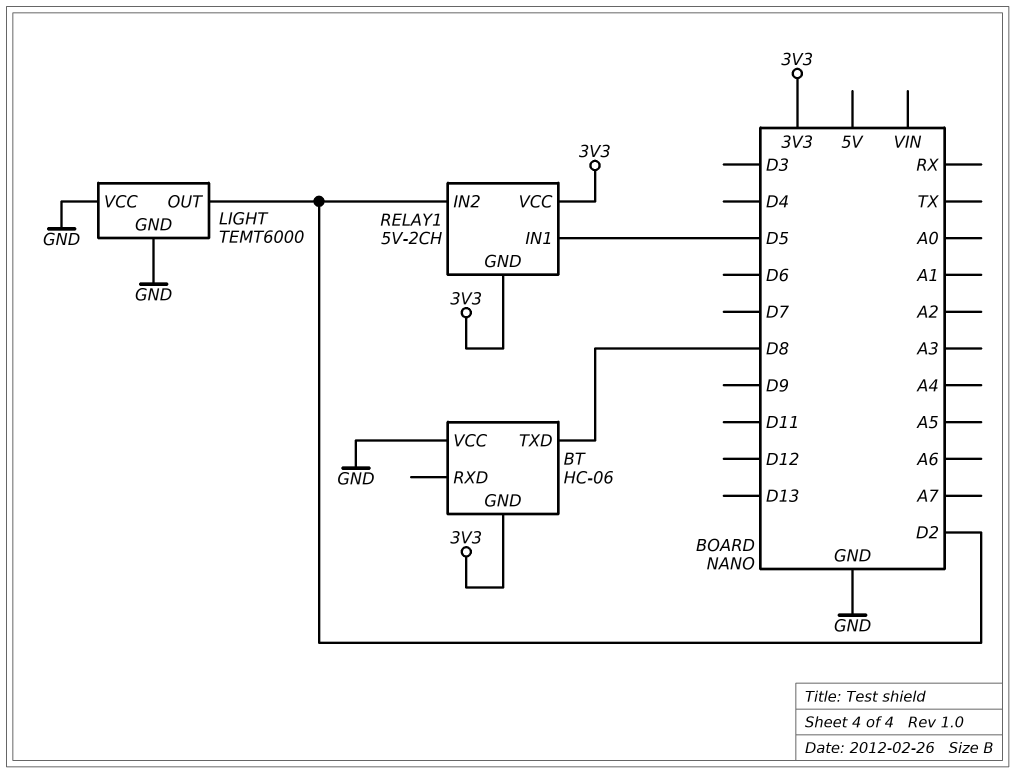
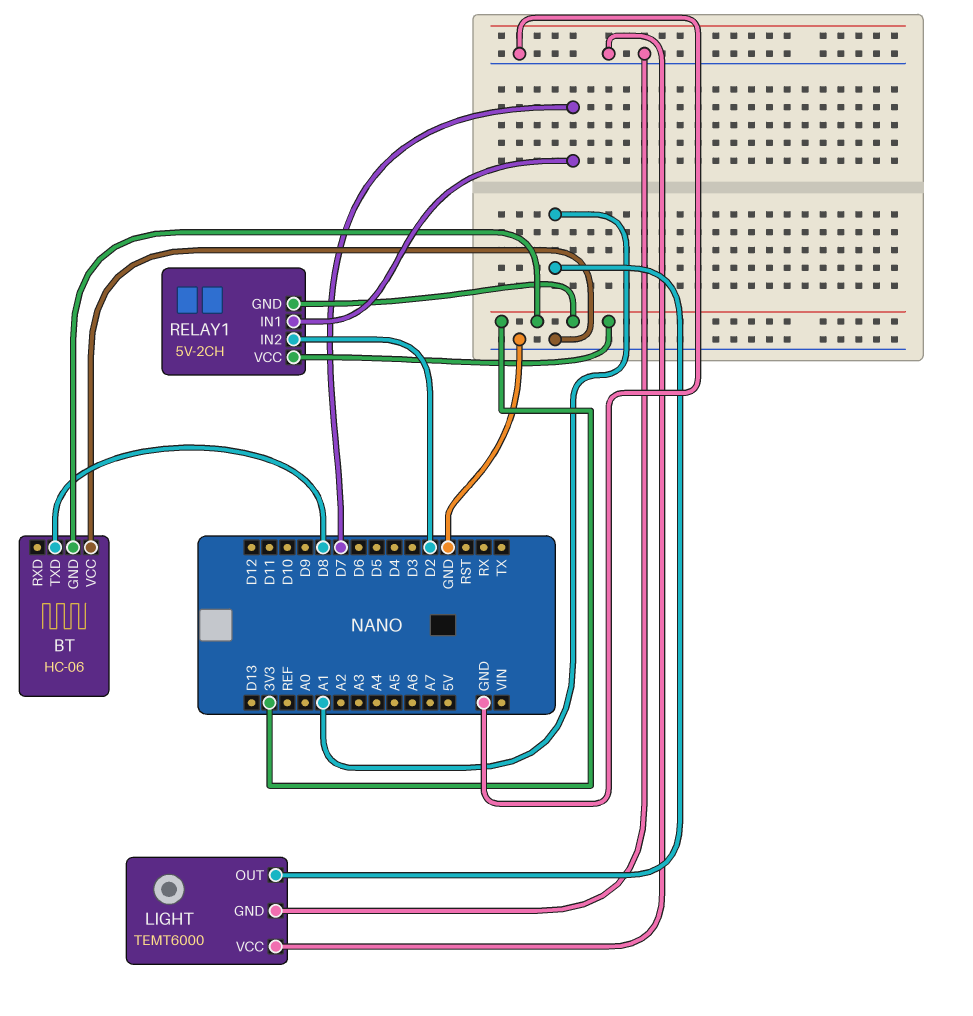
LIGHT pin OUT: D2 -> A1
RELAY1 pin IN1: D5 -> D7

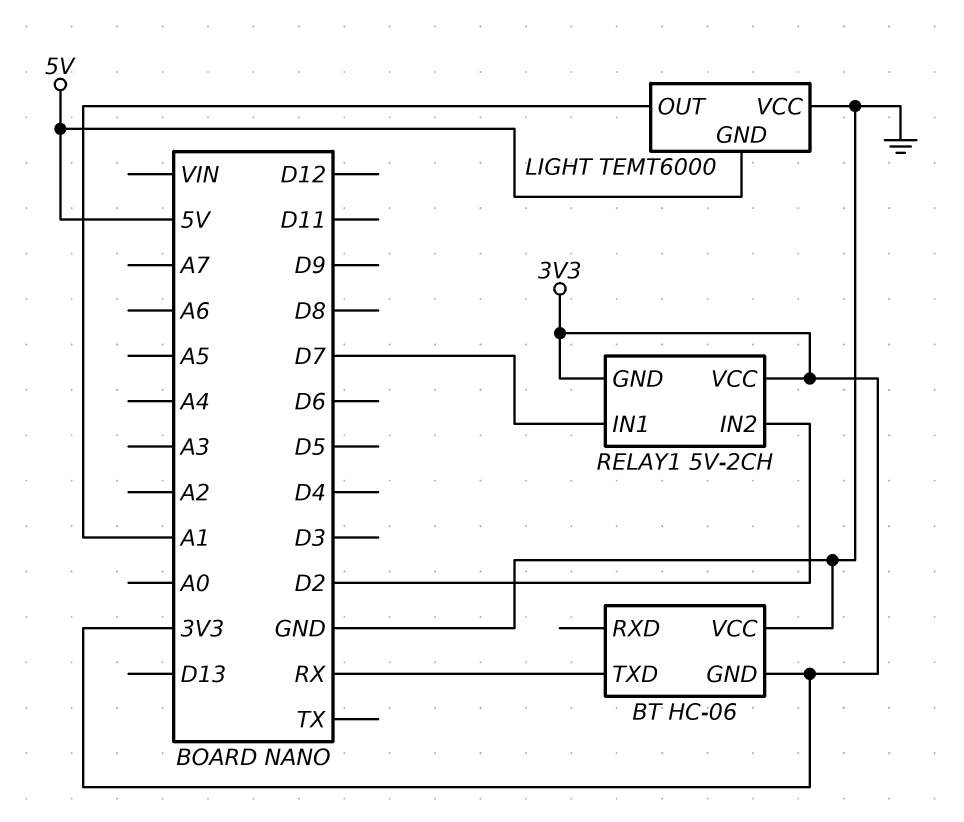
BT pin TXD: D8 -> RX
LIGHT pin GND: GND -> 5V

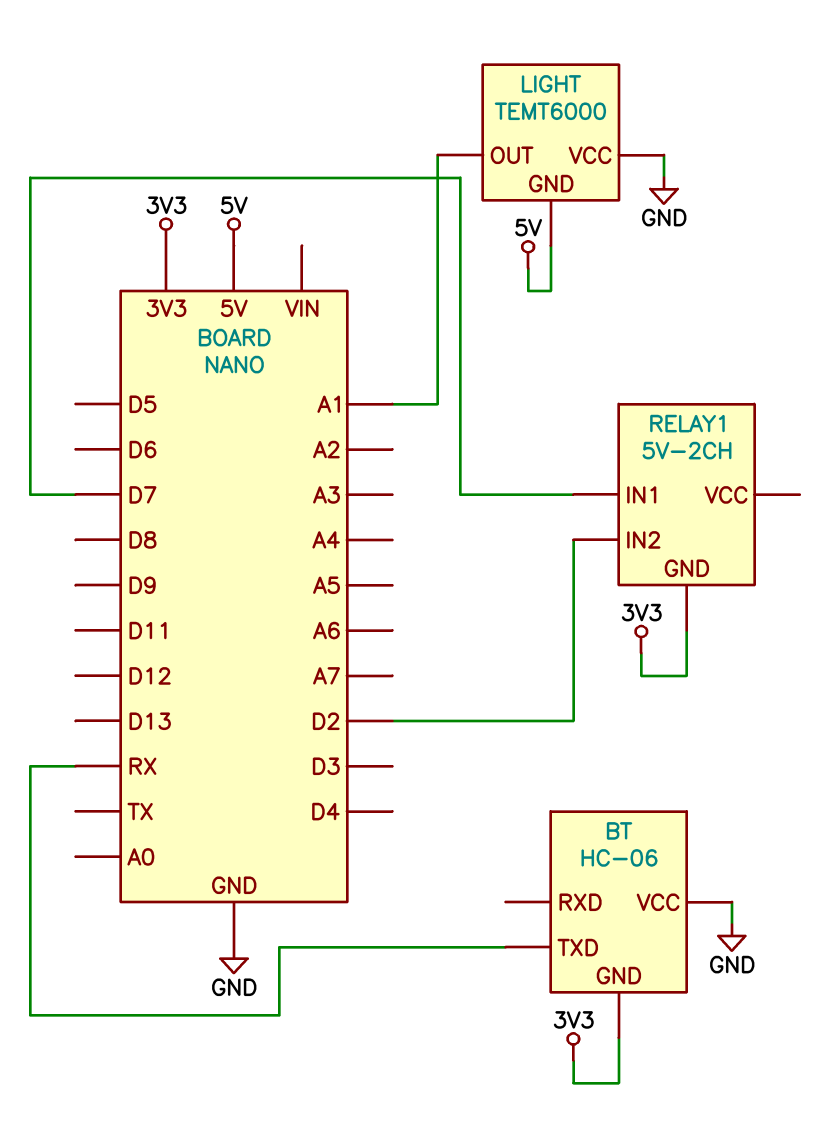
RELAY1 pin VCC: 3V3 -> none

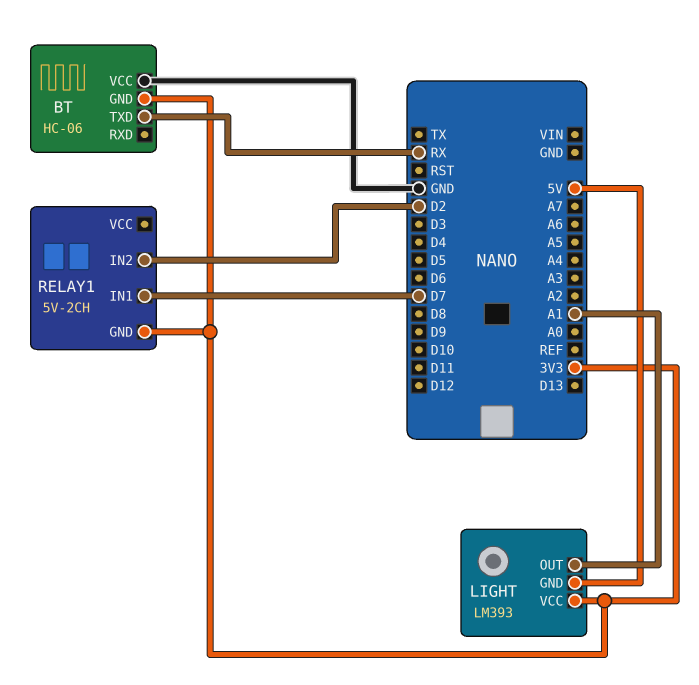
LIGHT: TEMT6000 -> LM393
LIGHT pin VCC: GND -> 3V3

